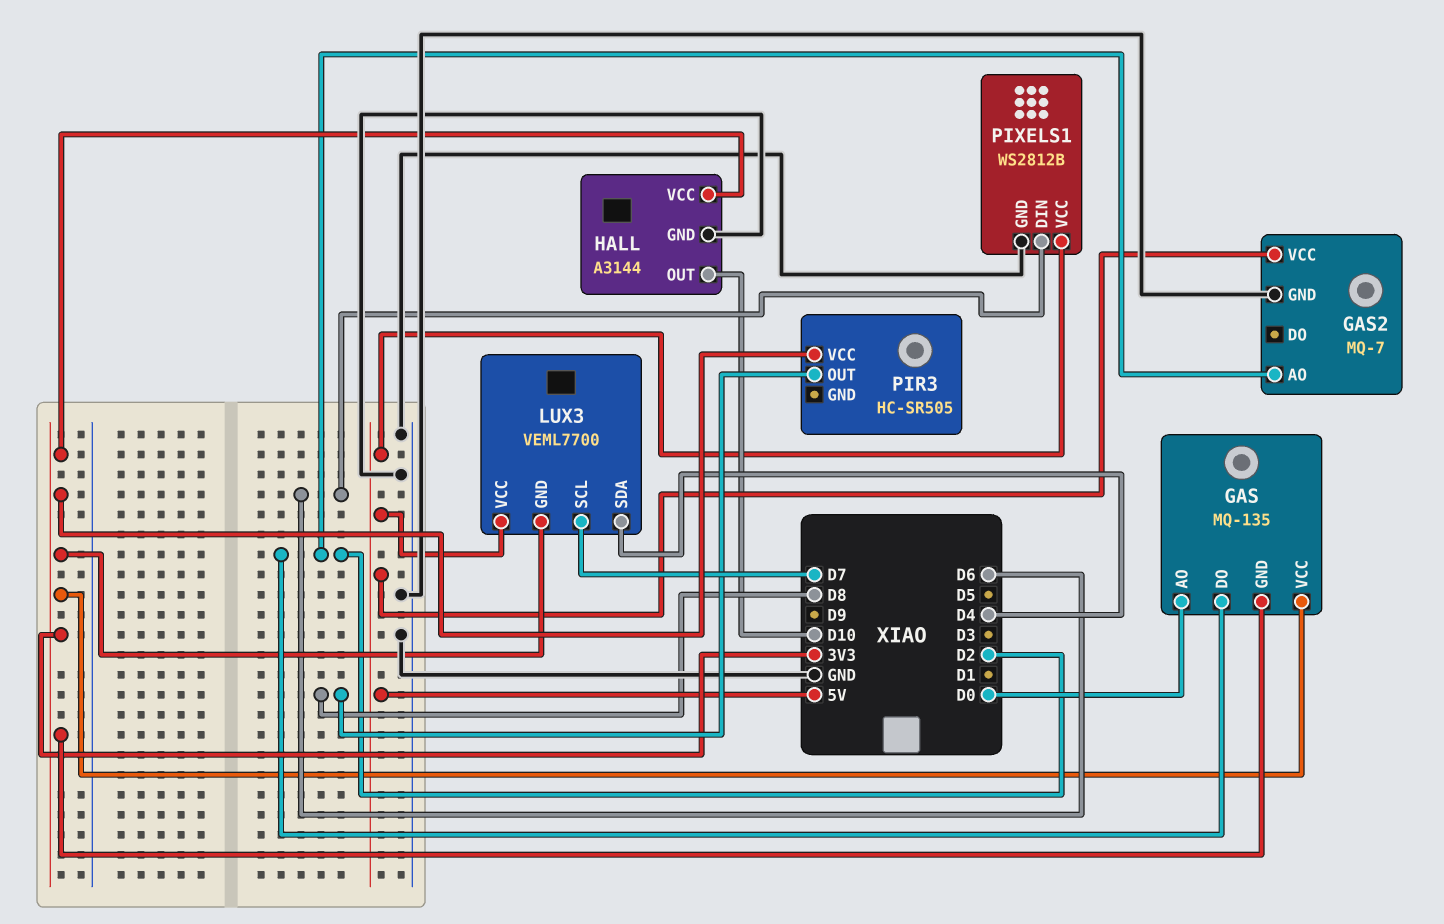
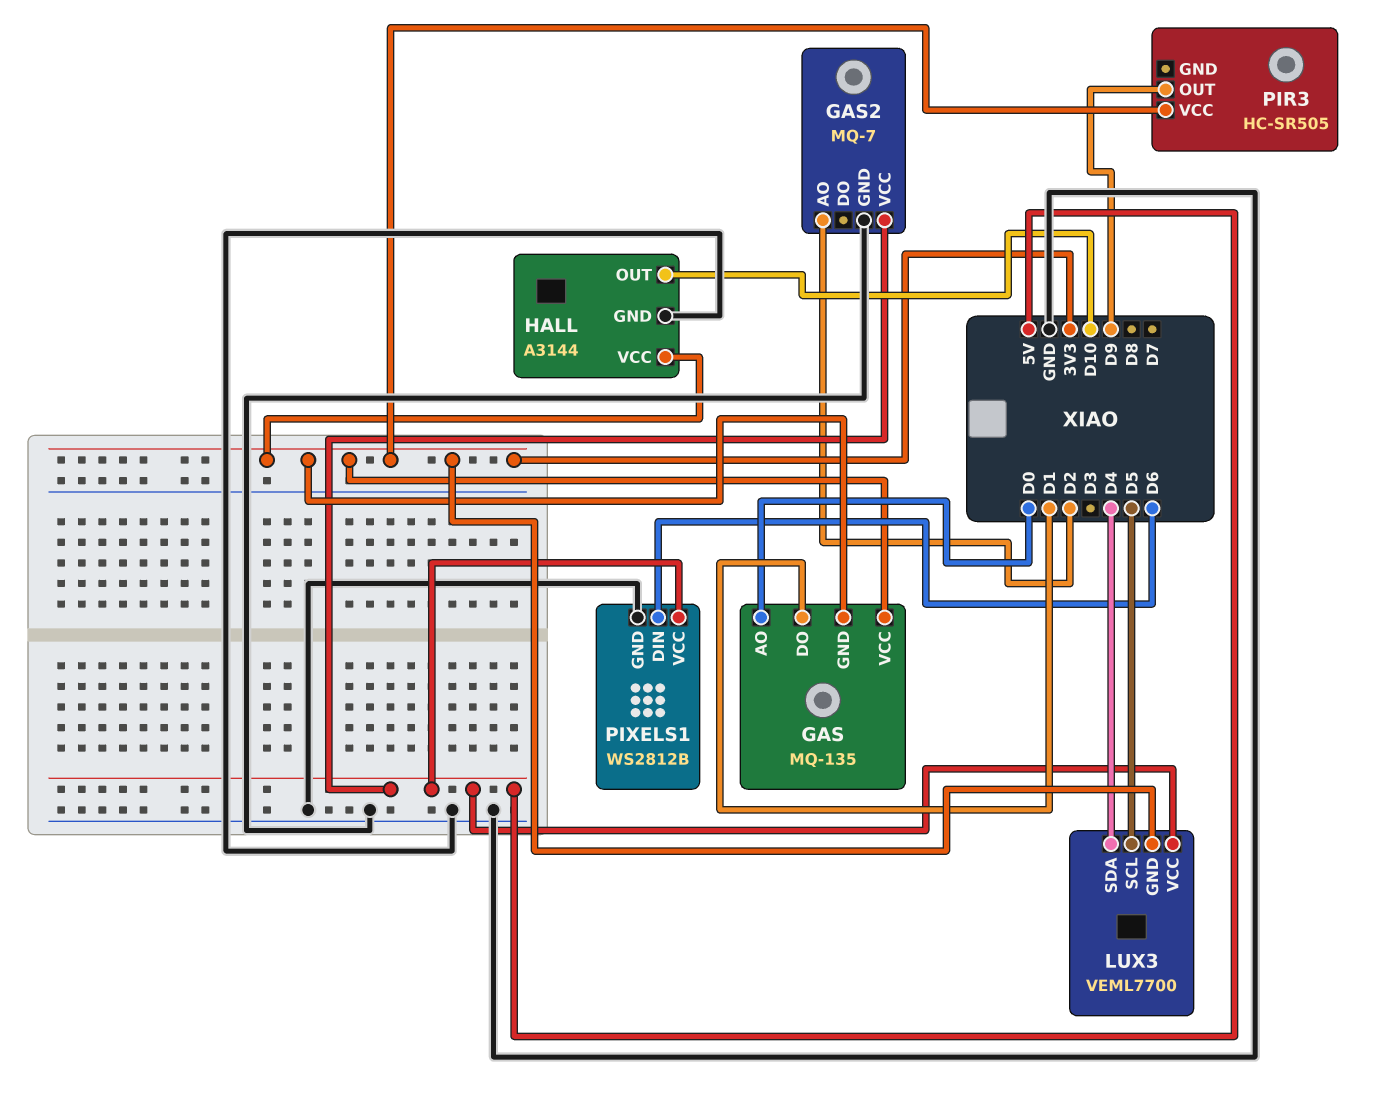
GAS pin DO: D2 -> D1
LUX3 pin SCL: D7 -> D5
PIR3 pin OUT: D8 -> D9

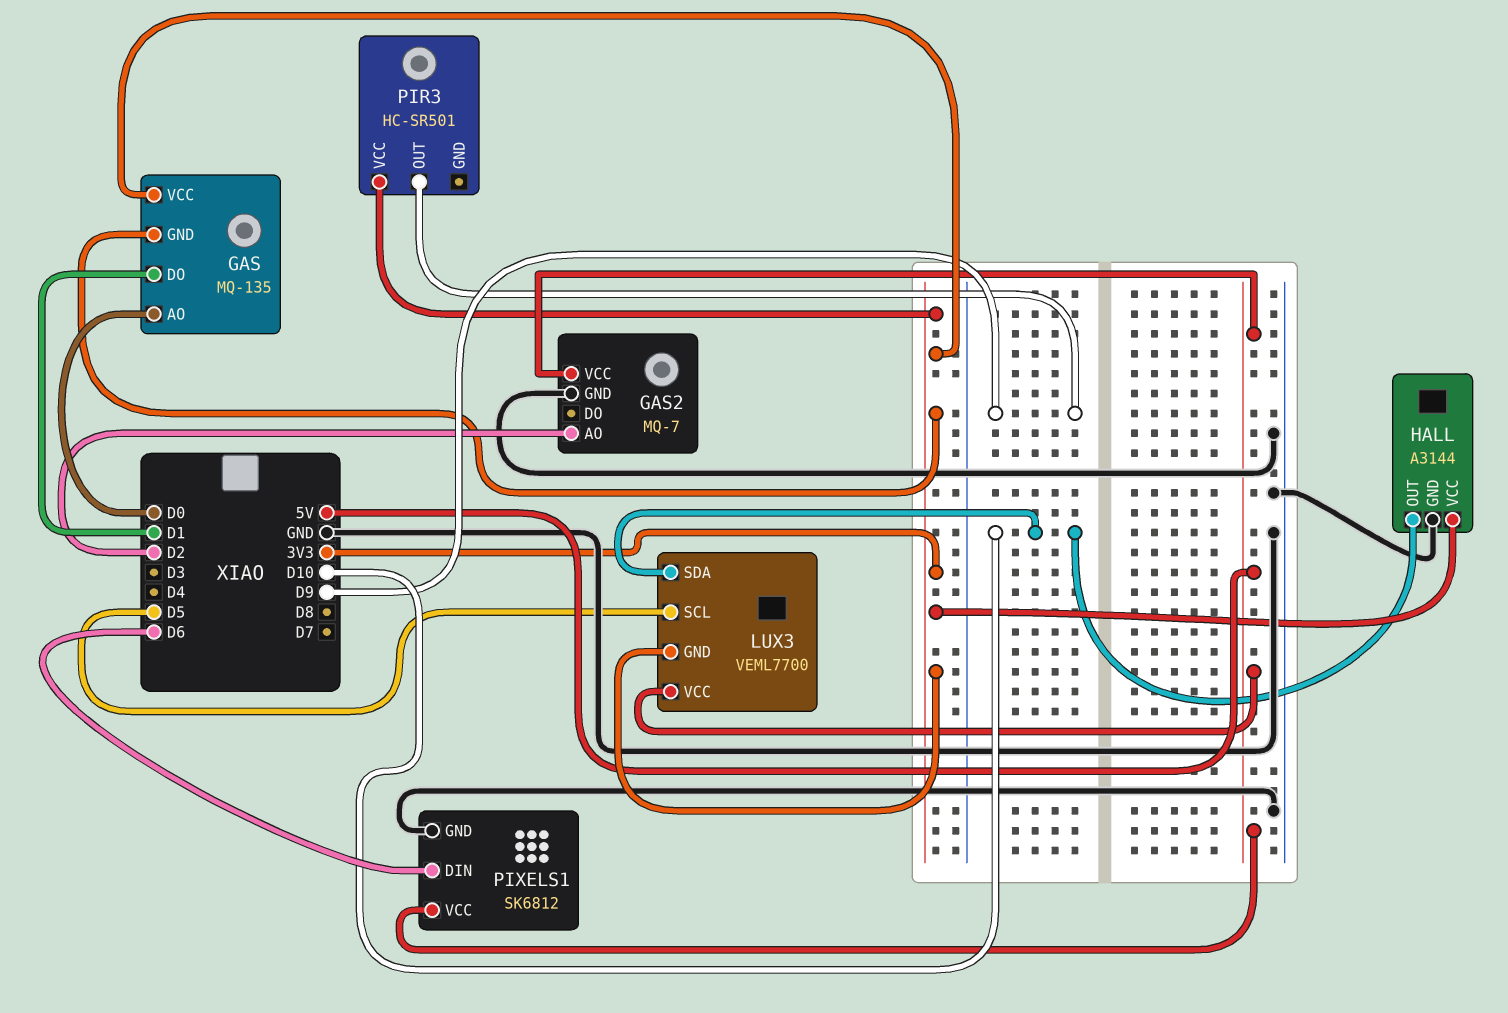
LUX3 pin SDA: D4 -> D10
PIR3: HC-SR505 -> HC-SR501
PIXELS1: WS2812B -> SK6812

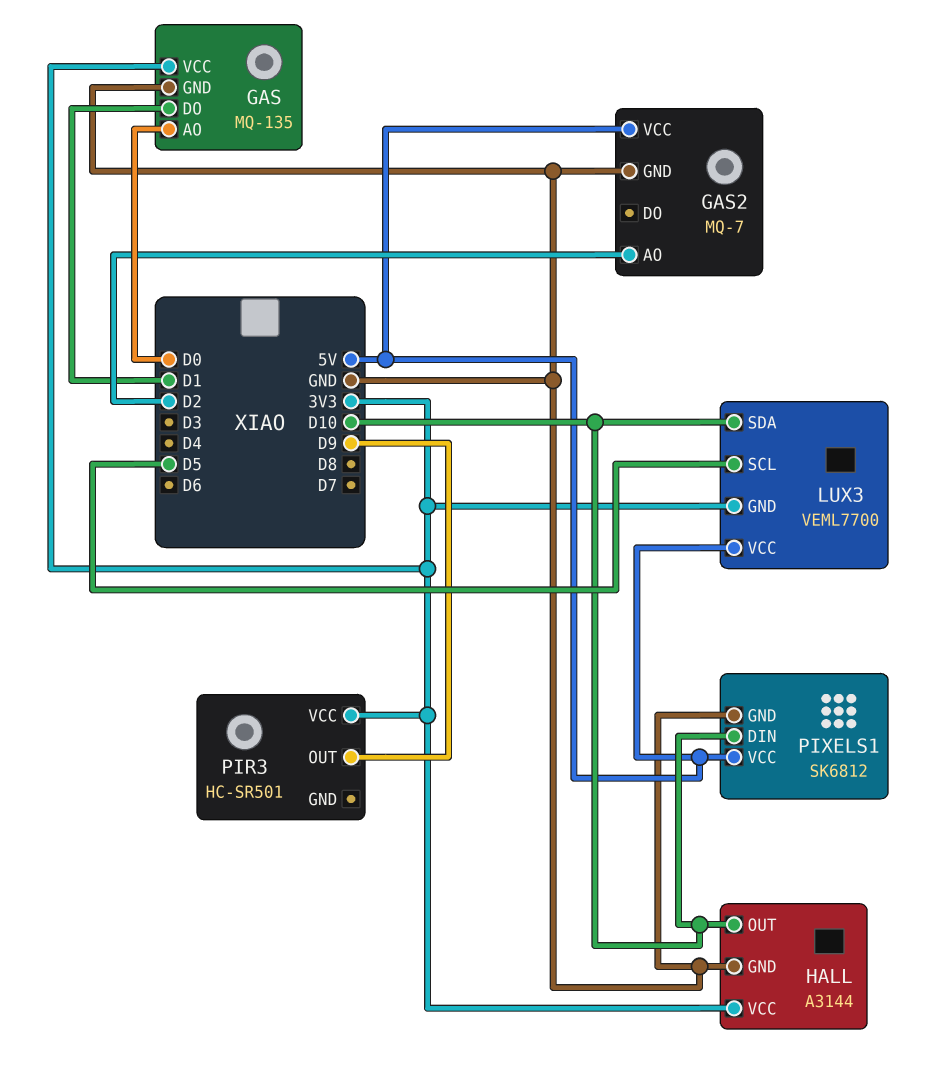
GAS pin GND: 3V3 -> GND
PIXELS1 pin DIN: D6 -> D10

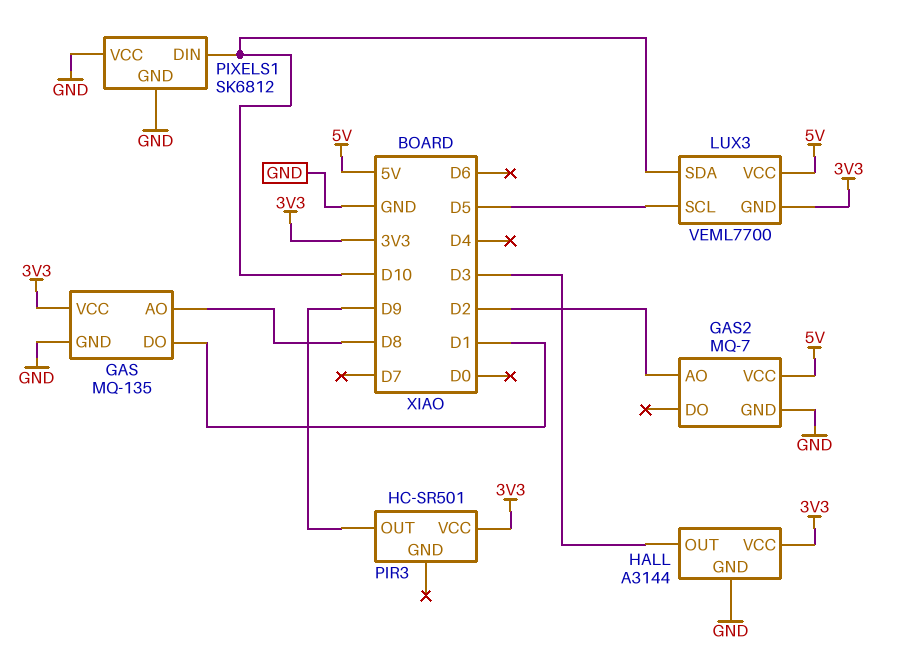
GAS pin AO: D0 -> D8
HALL pin OUT: D10 -> D3
PIXELS1 pin VCC: 5V -> GND

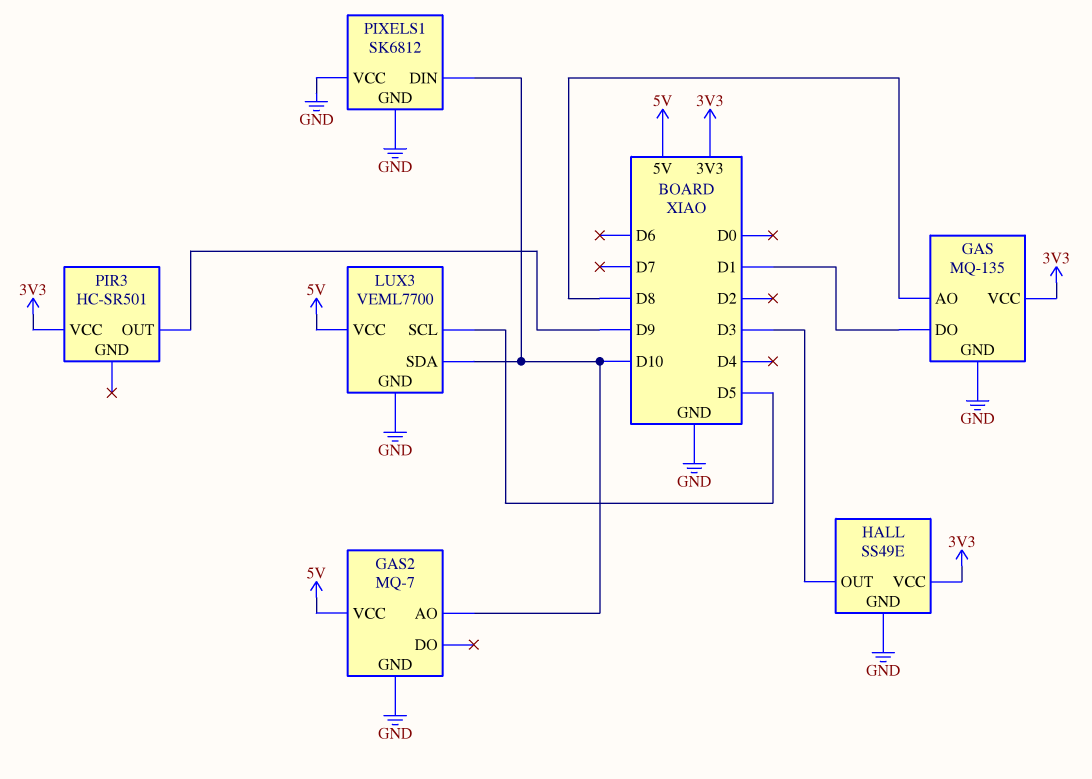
GAS2 pin AO: D2 -> D10
HALL: A3144 -> SS49E
LUX3 pin GND: 3V3 -> GND

